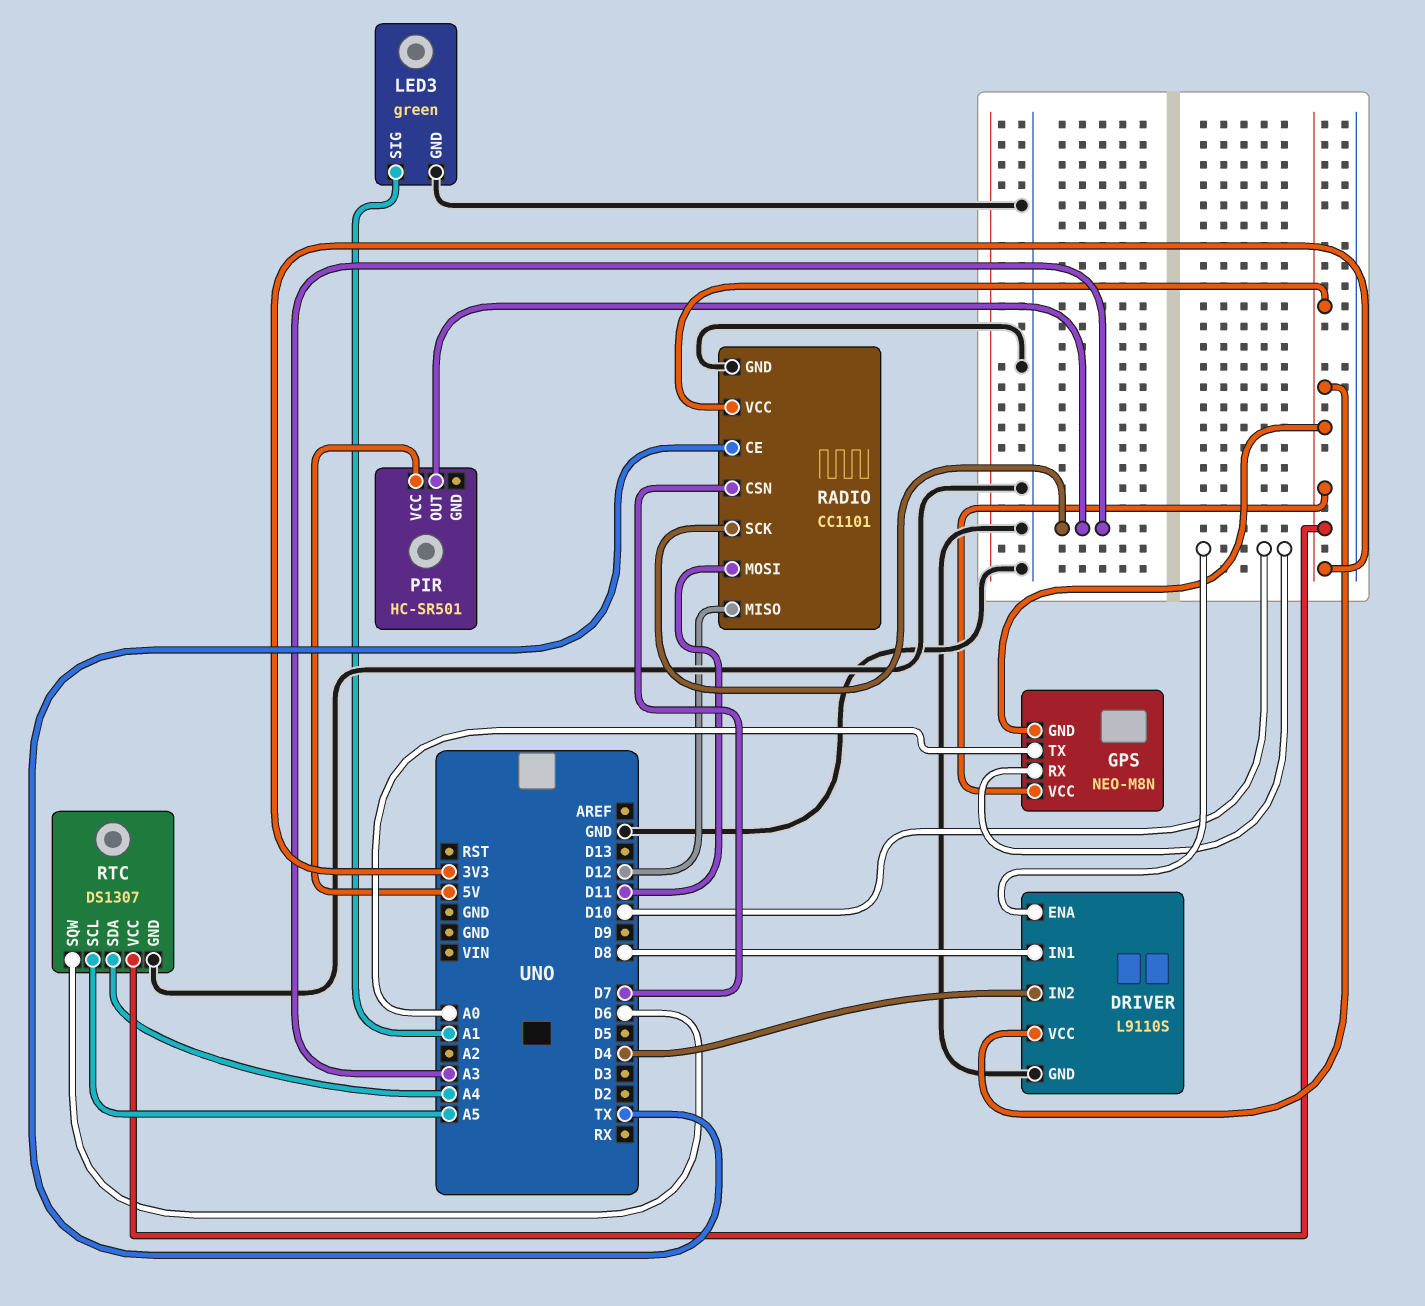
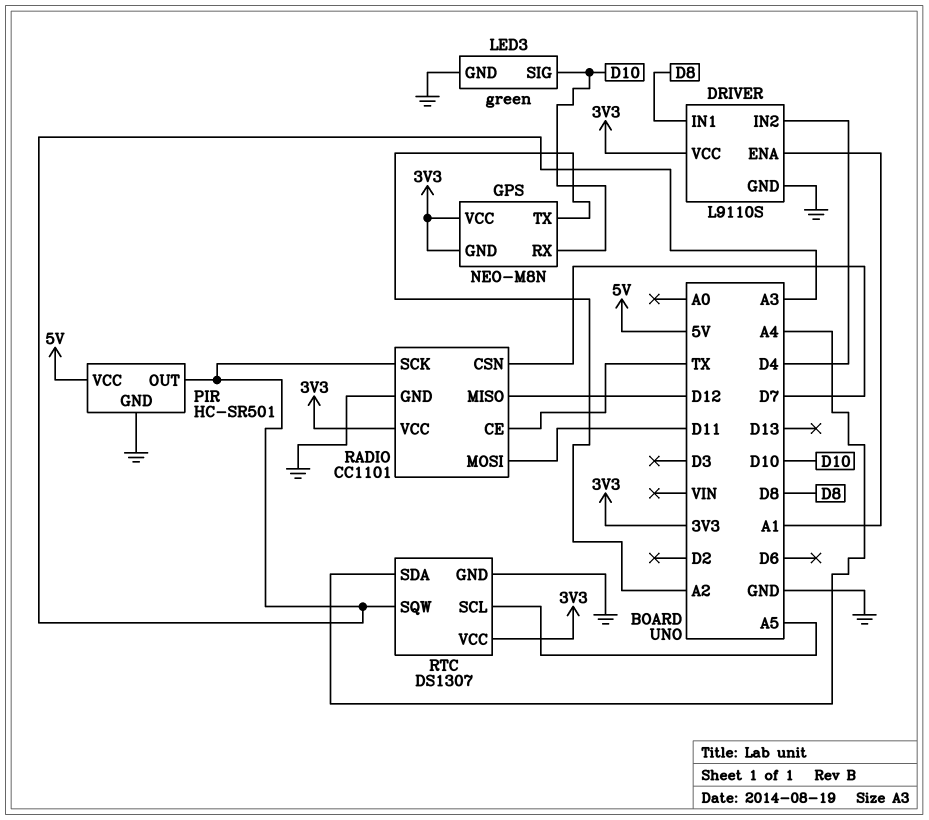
DRIVER pin ENA: D10 -> A1
GPS pin TX: A0 -> A2
LED3 pin SIG: A1 -> D10
PIR pin GND: none -> GND
RTC pin SQW: D6 -> A3

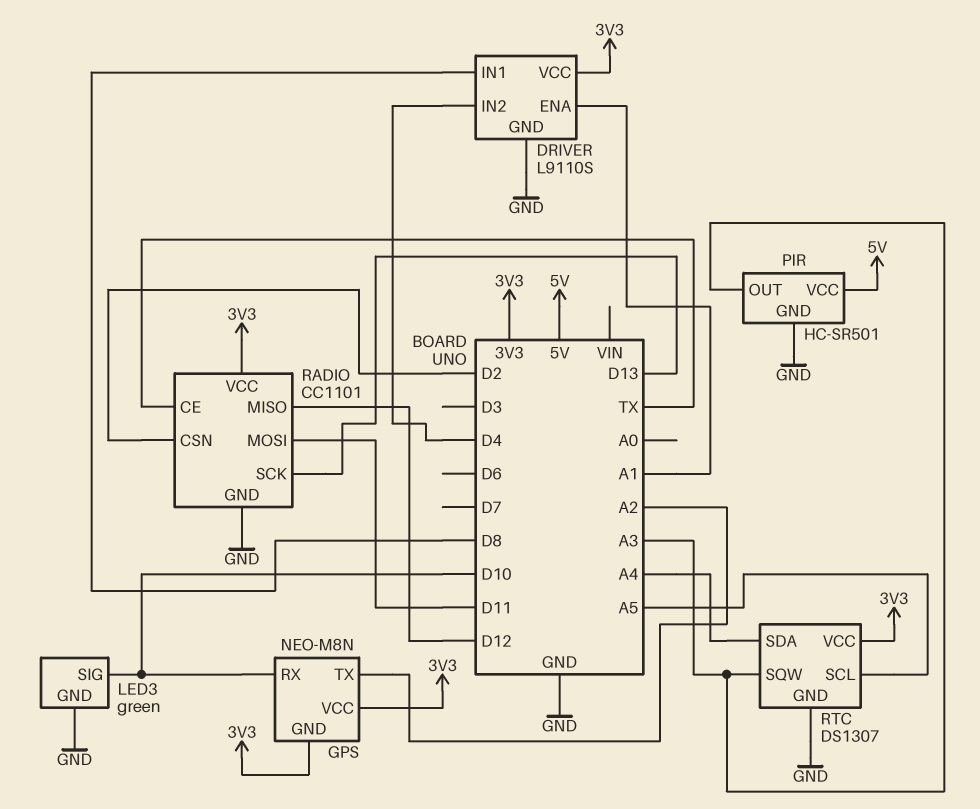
RADIO pin CSN: D7 -> D2
RADIO pin SCK: A3 -> D13

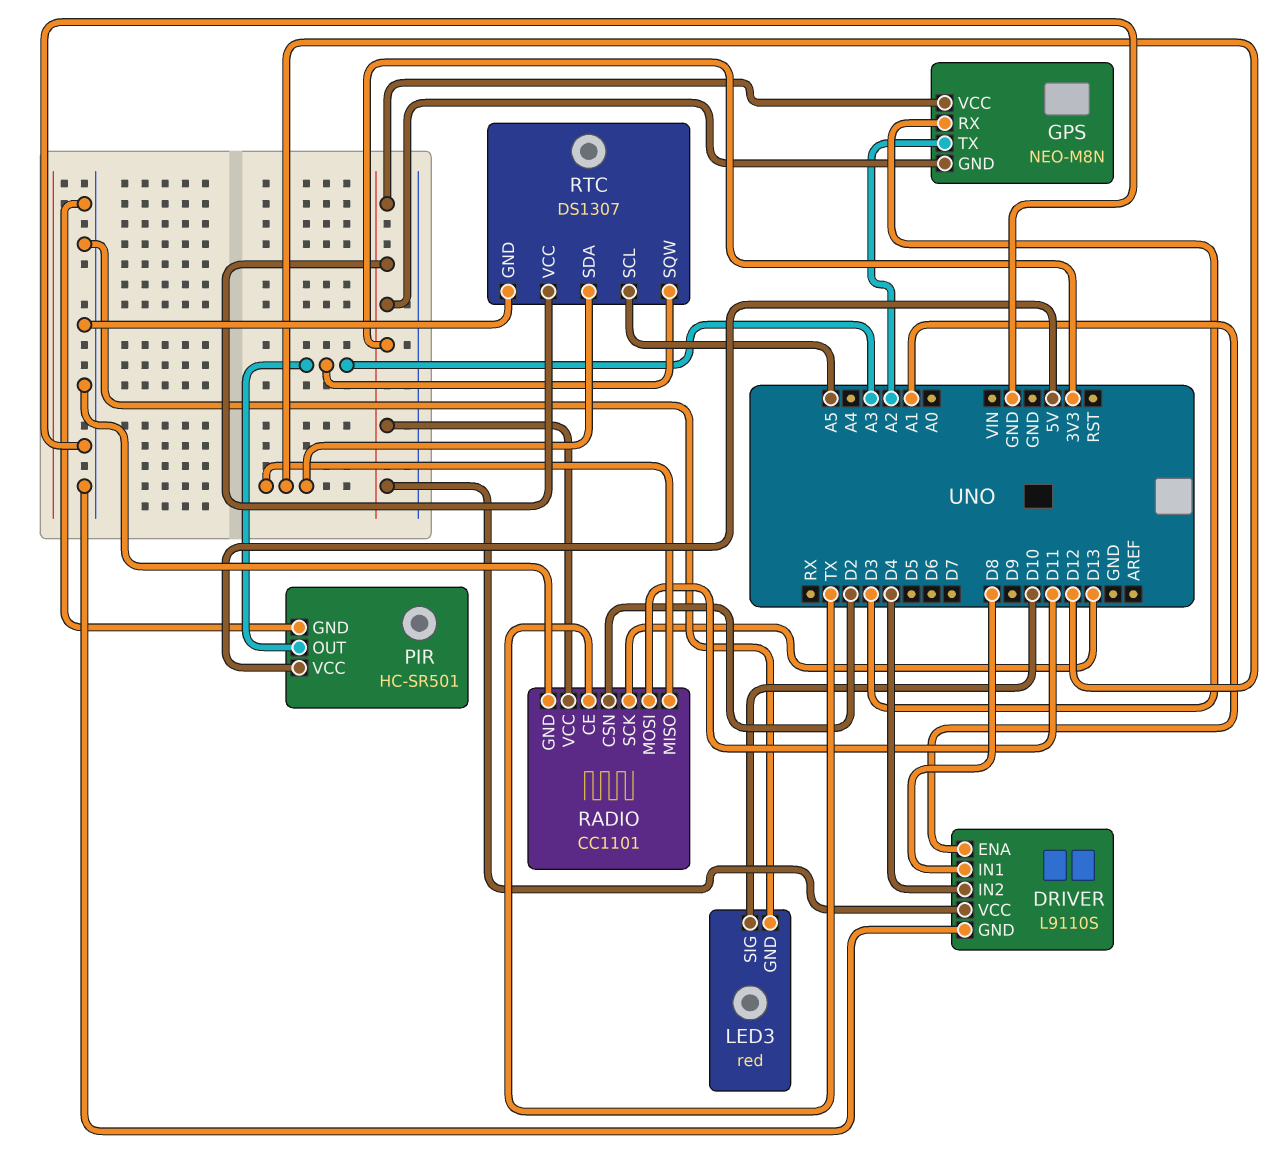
GPS pin RX: D10 -> D3
LED3: green -> red
RTC pin SDA: A4 -> D12

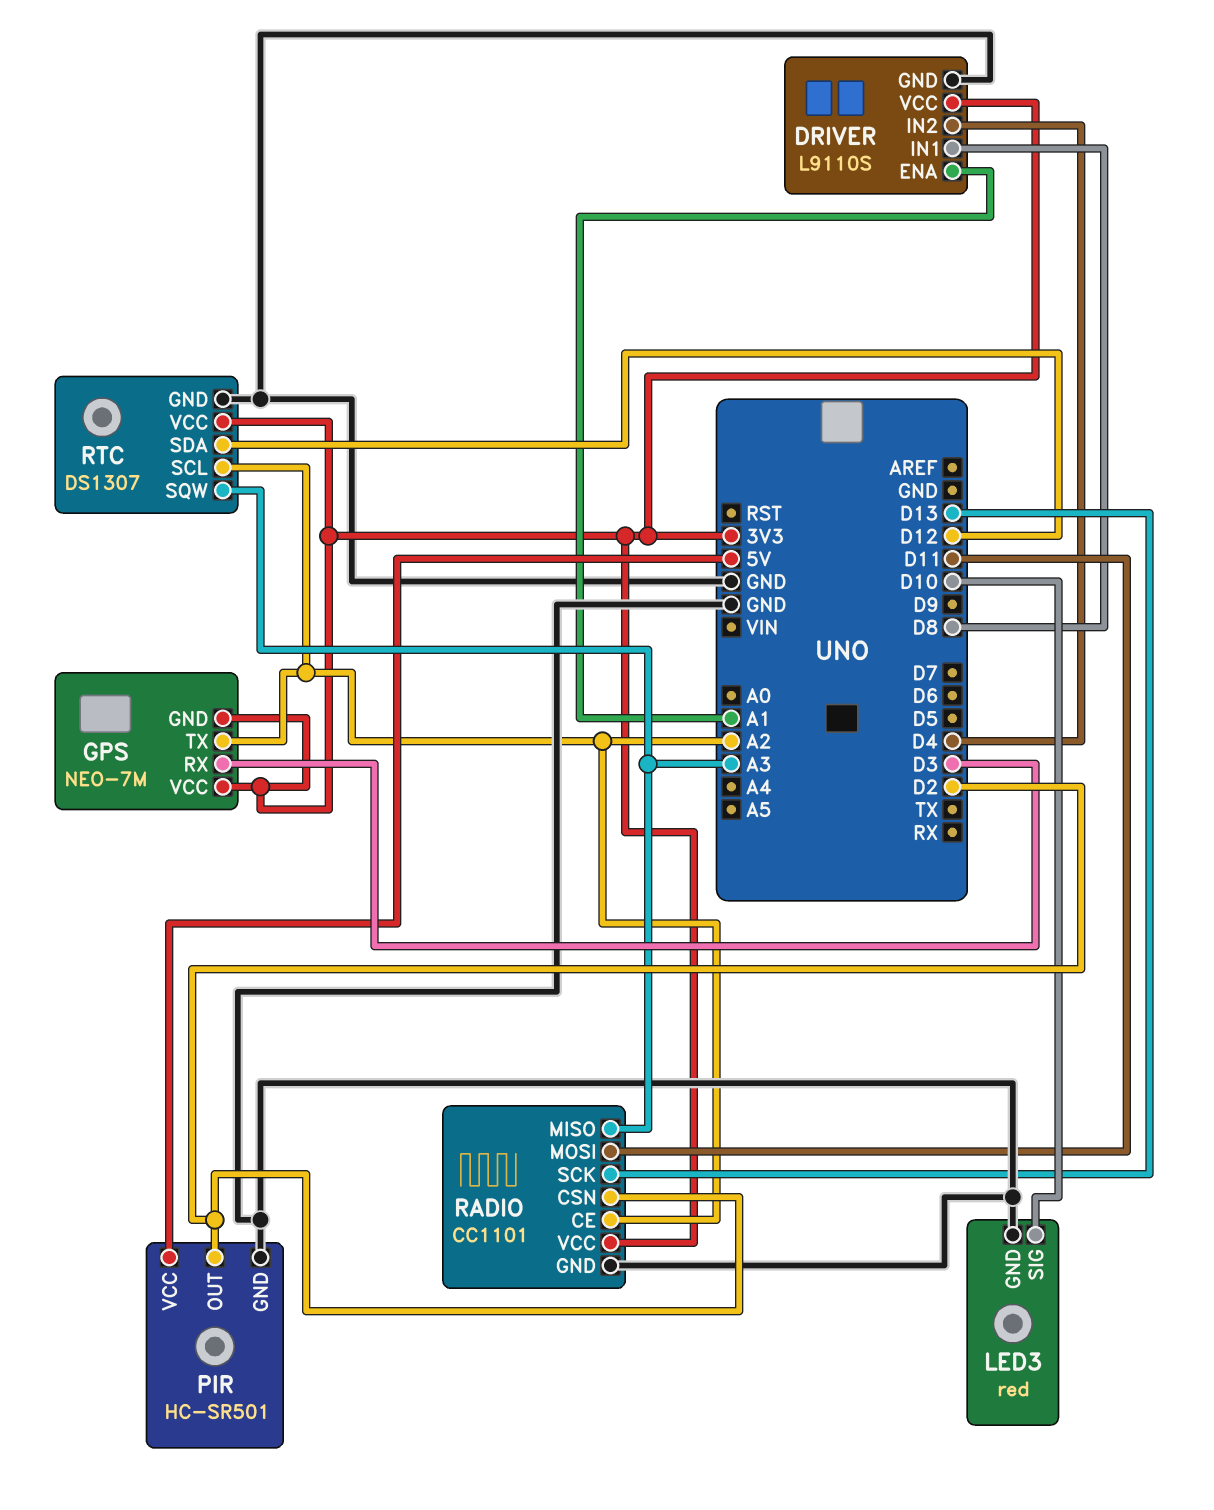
GPS: NEO-M8N -> NEO-7M
PIR pin OUT: A3 -> D2
RADIO pin CE: TX -> A2
RADIO pin MISO: D12 -> A3
RTC pin SCL: A5 -> A2

